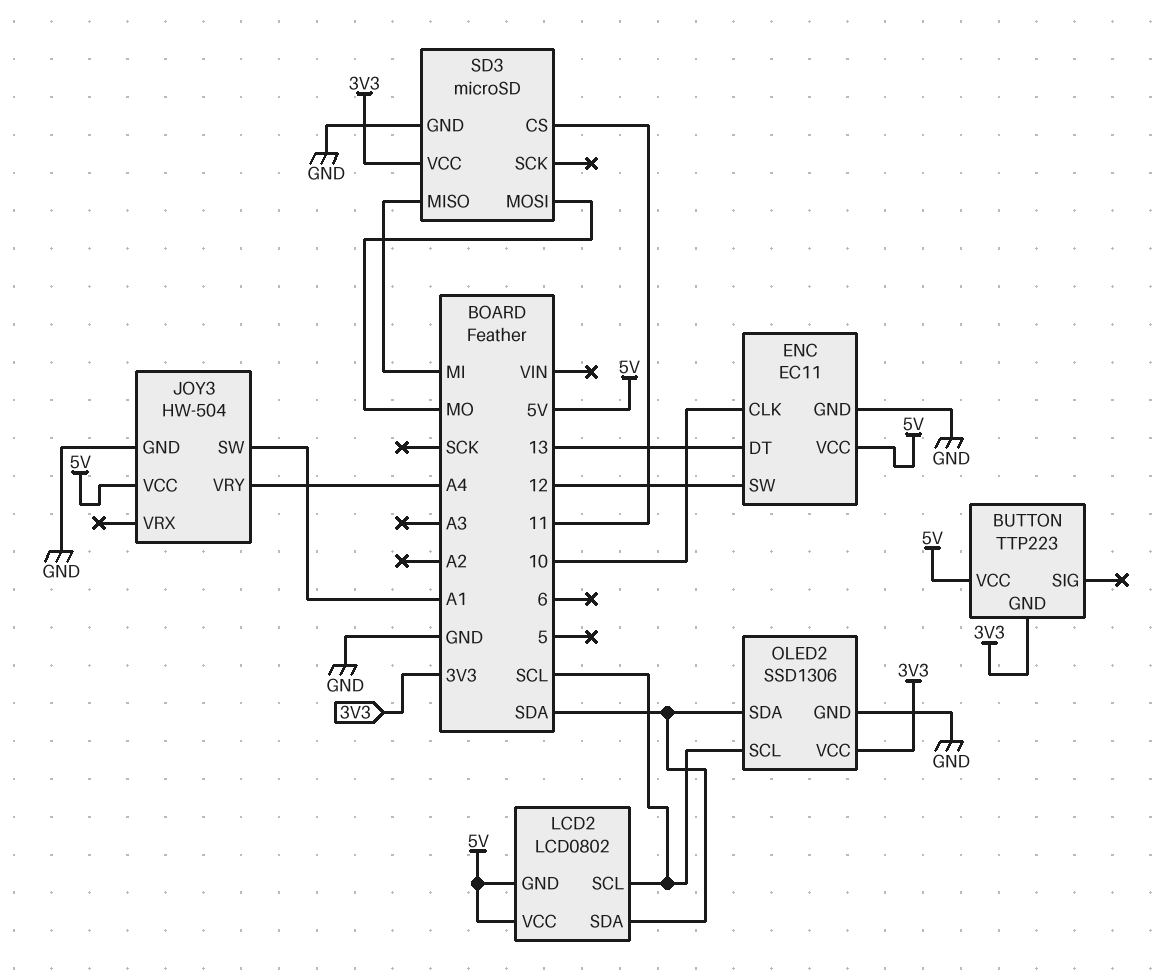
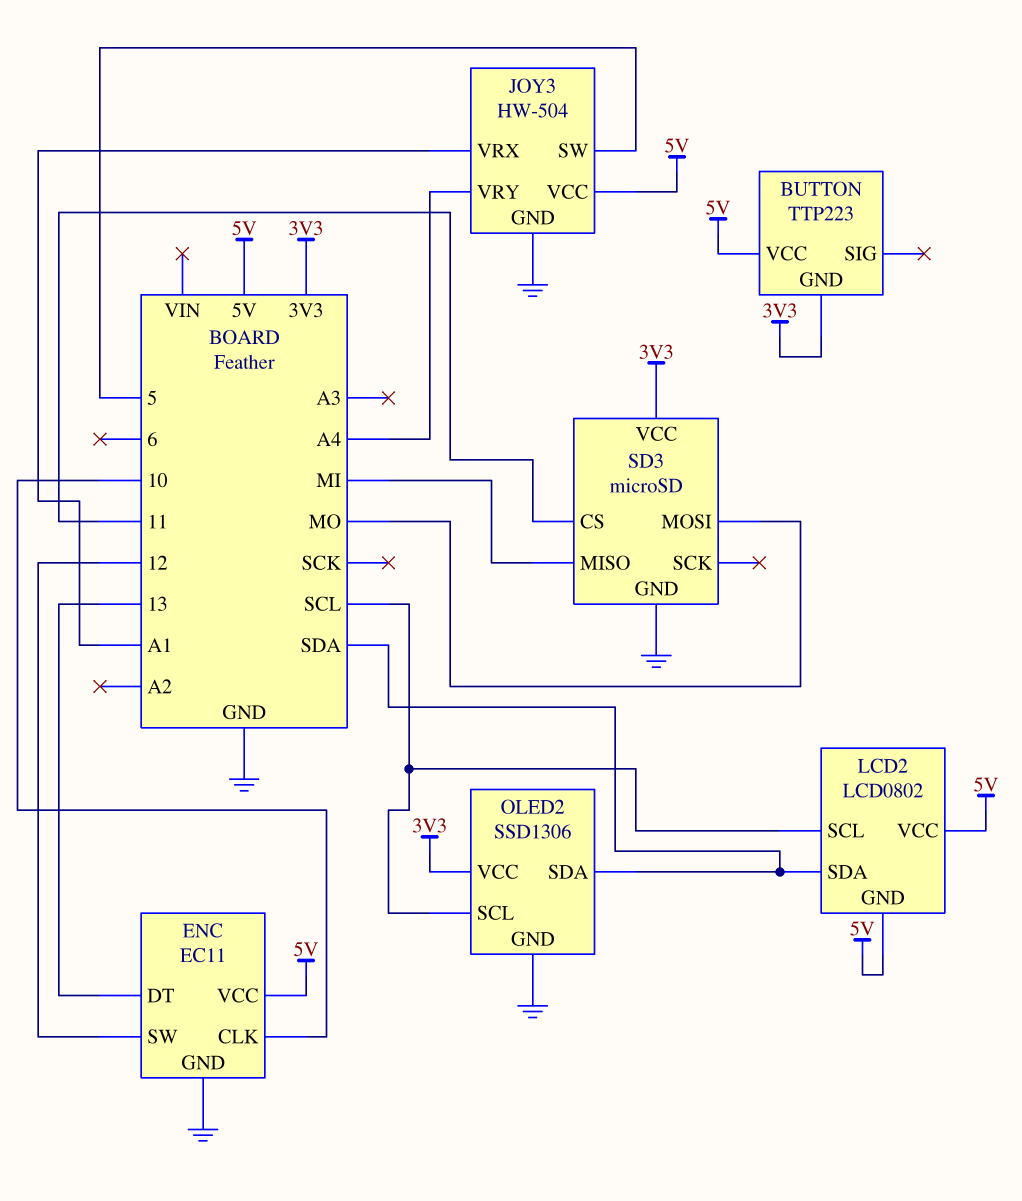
JOY3 pin SW: A1 -> 5
JOY3 pin VRX: none -> A1

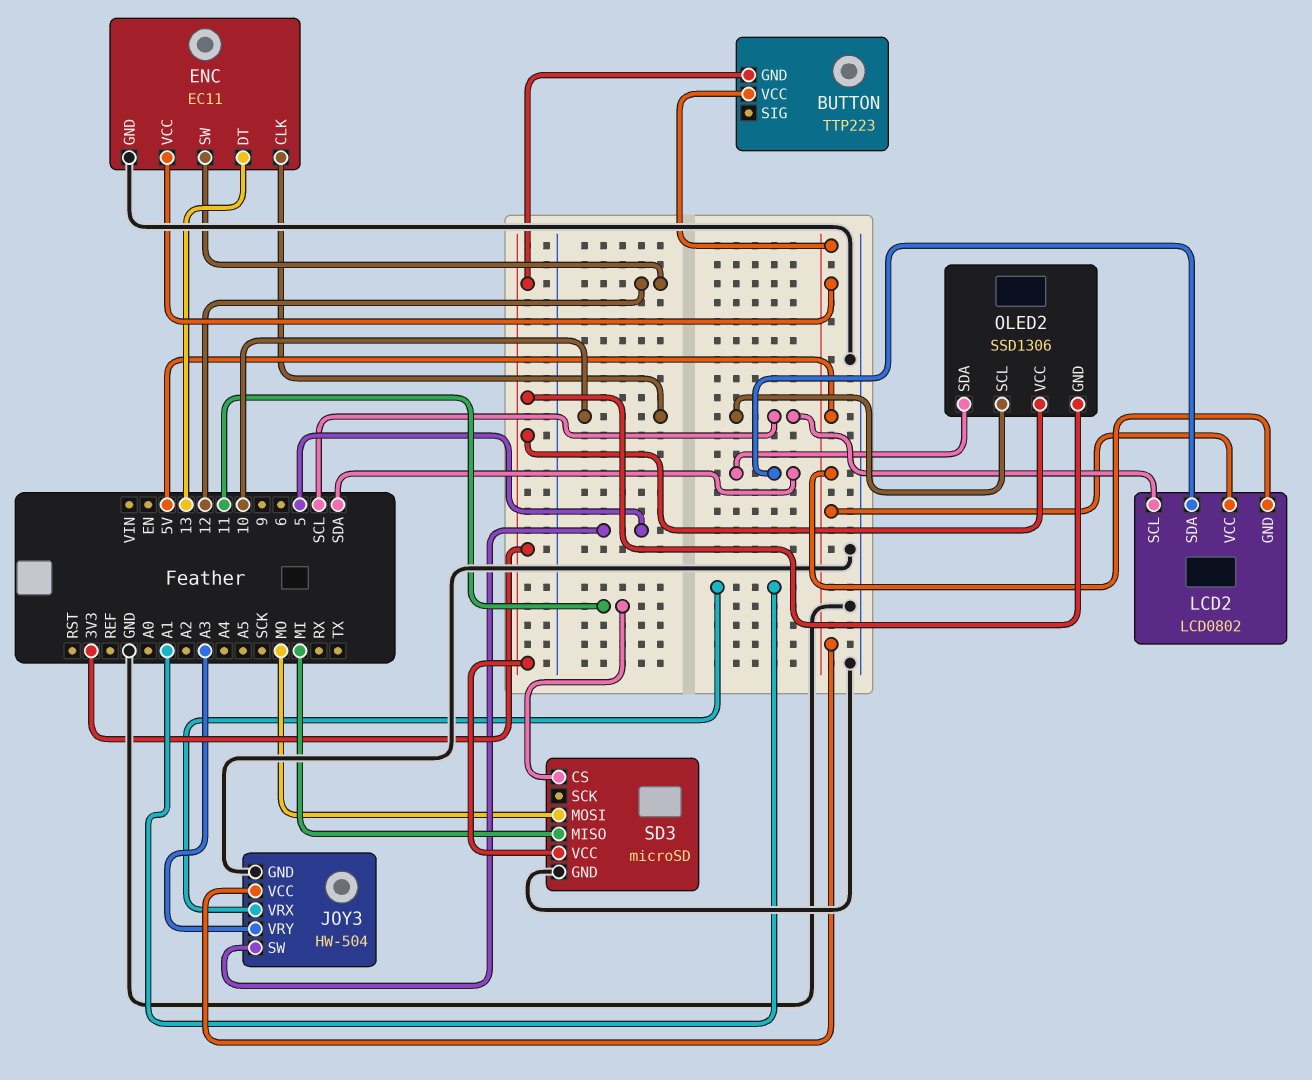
JOY3 pin VRY: A4 -> A3
OLED2 pin GND: GND -> 3V3

